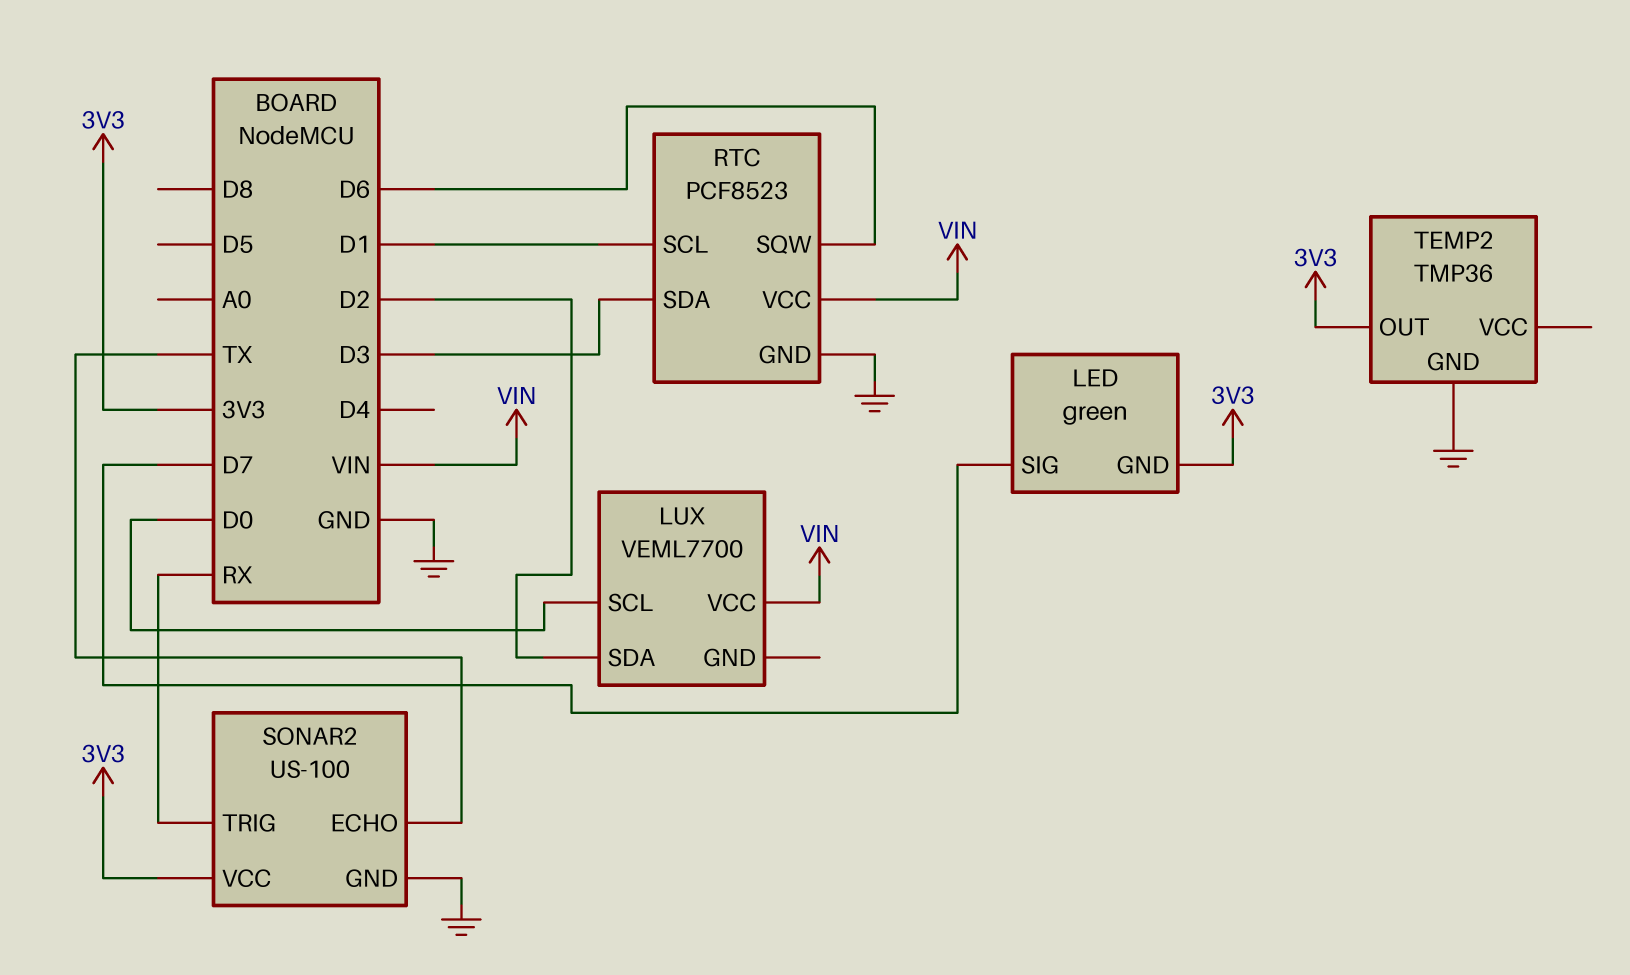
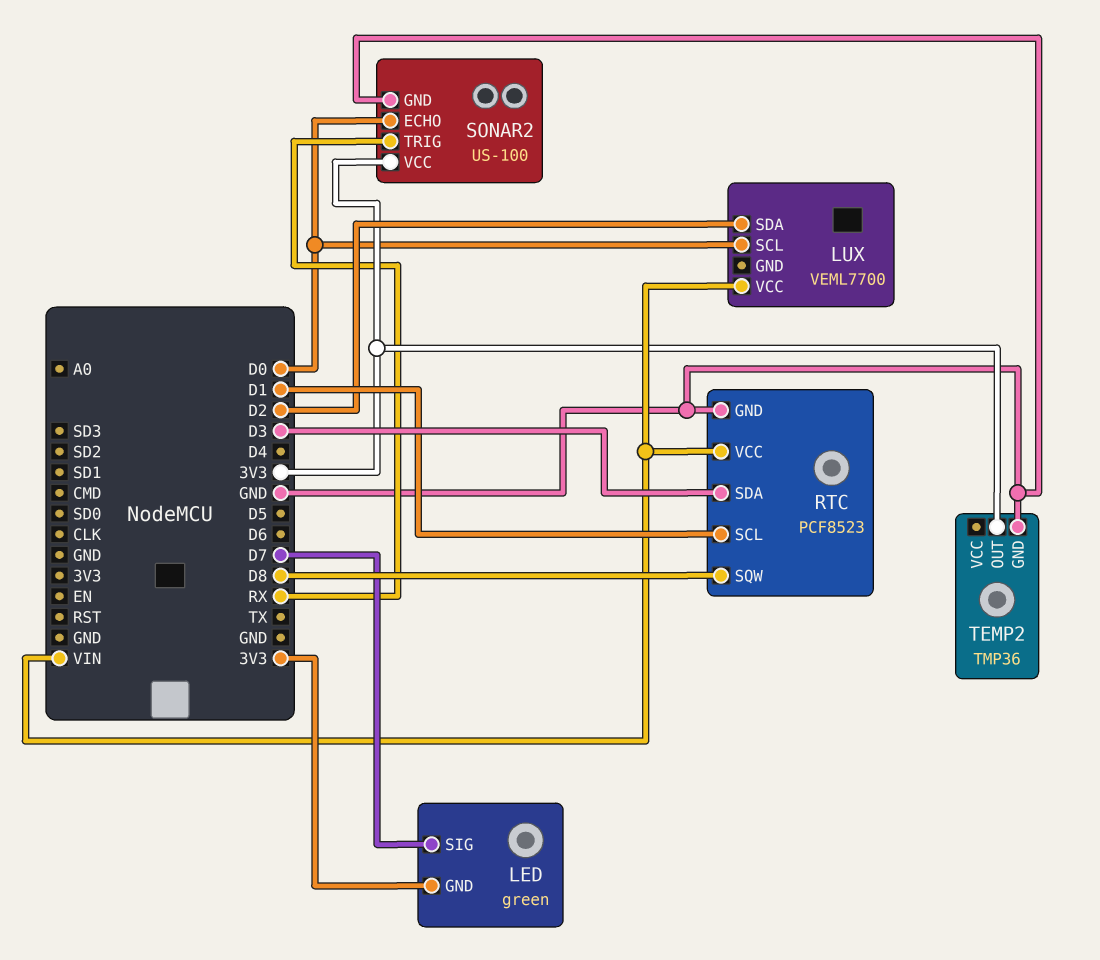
RTC pin SQW: D6 -> D8
SONAR2 pin ECHO: TX -> D0

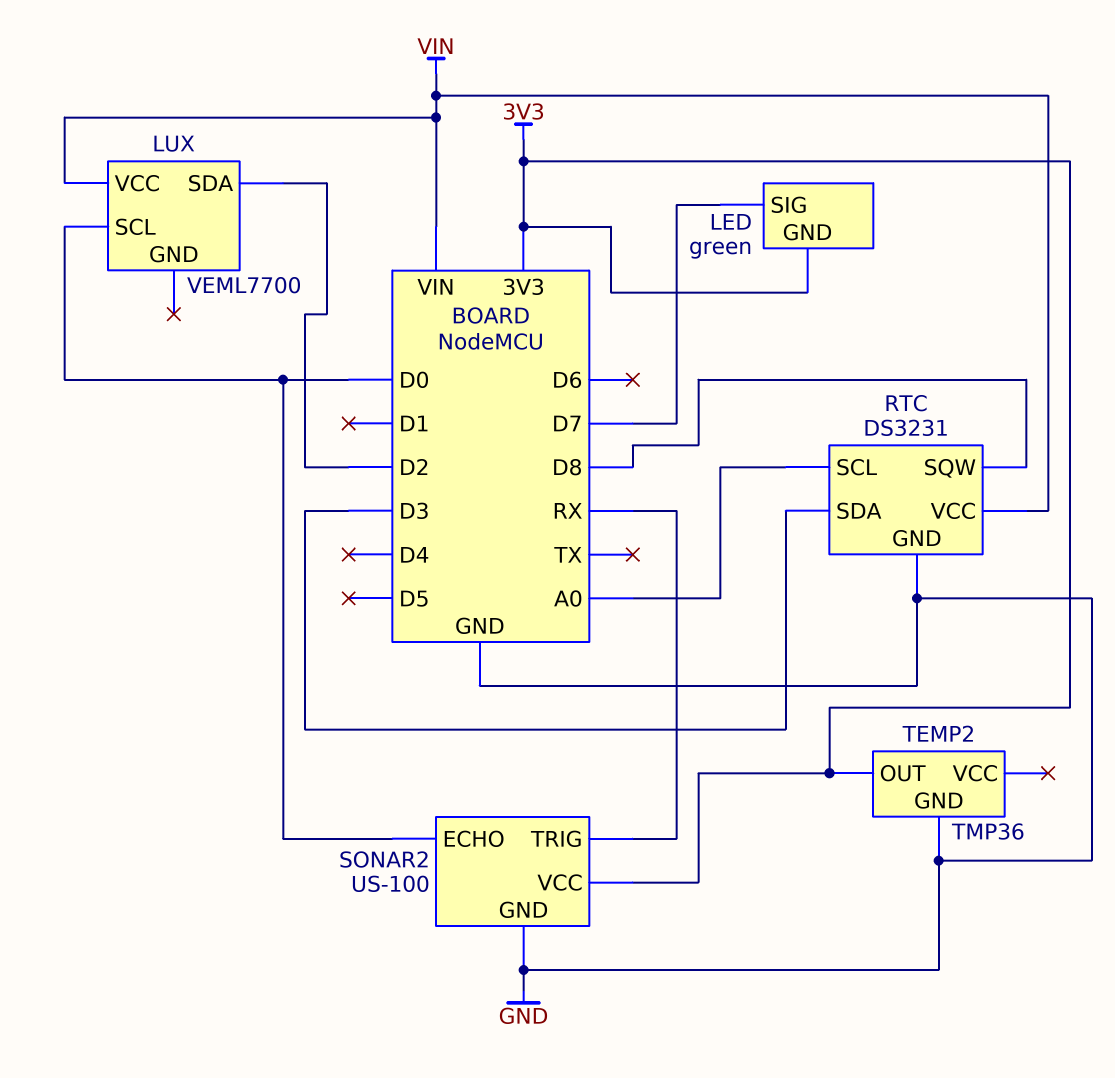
RTC: PCF8523 -> DS3231
RTC pin SCL: D1 -> A0

